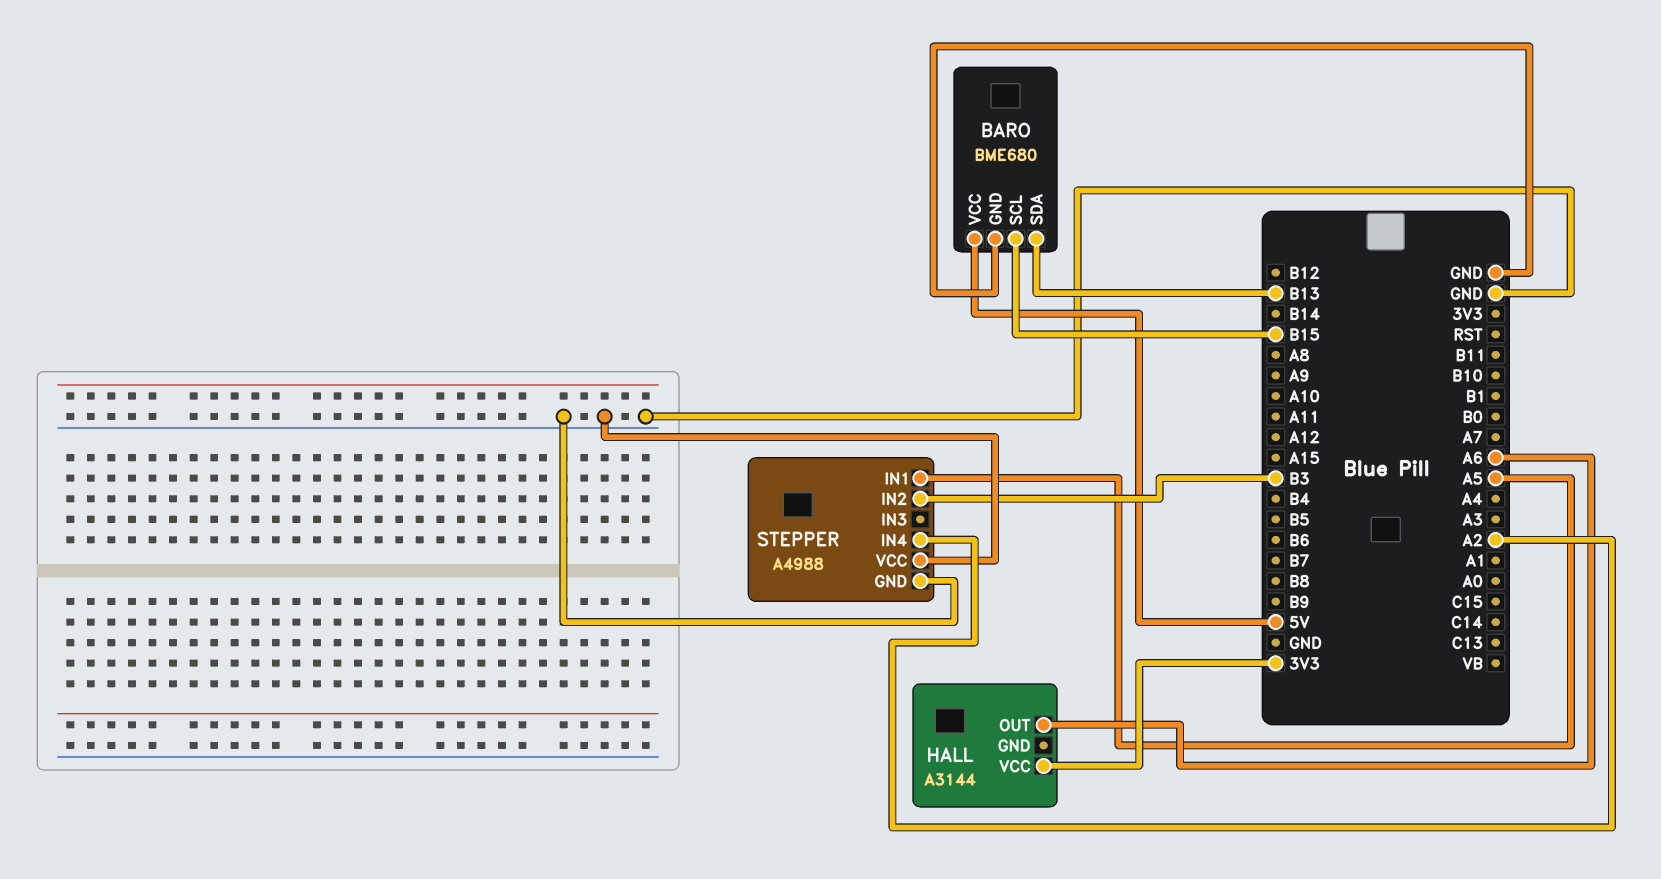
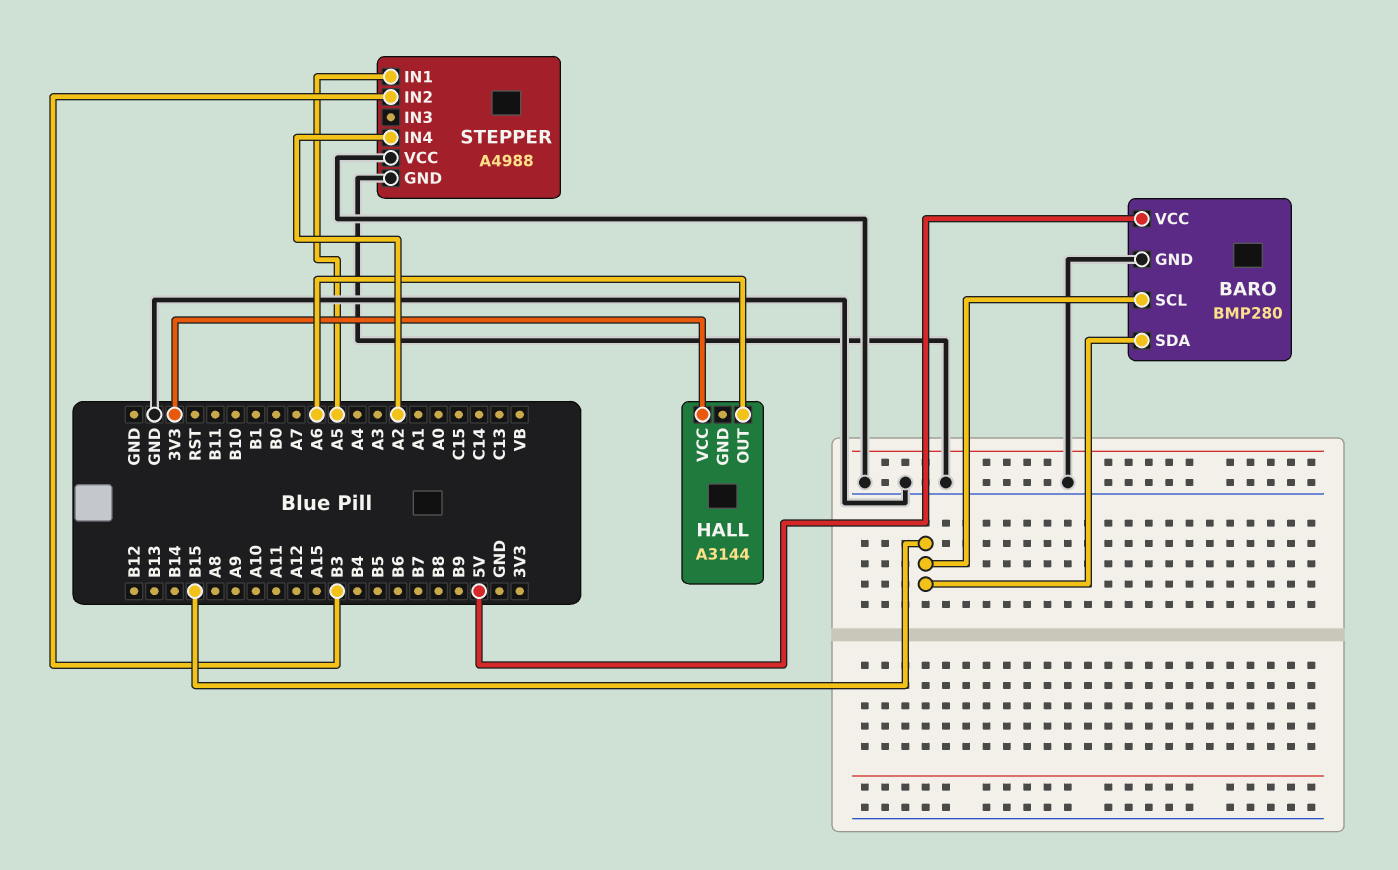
BARO: BME680 -> BMP280
BARO pin SDA: B13 -> B15

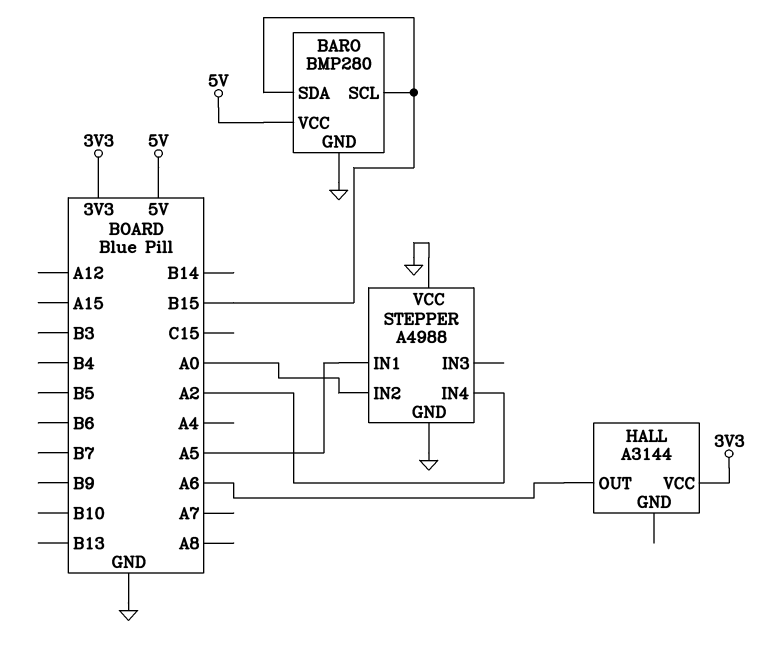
STEPPER pin IN2: B3 -> A0

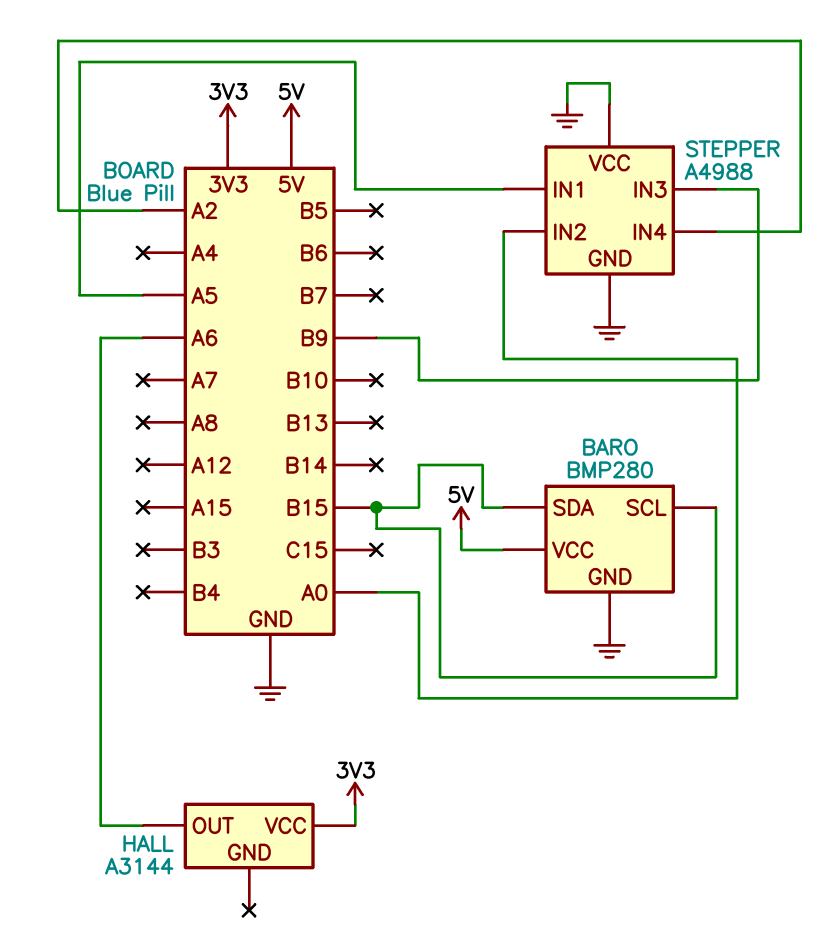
STEPPER pin IN3: none -> B9

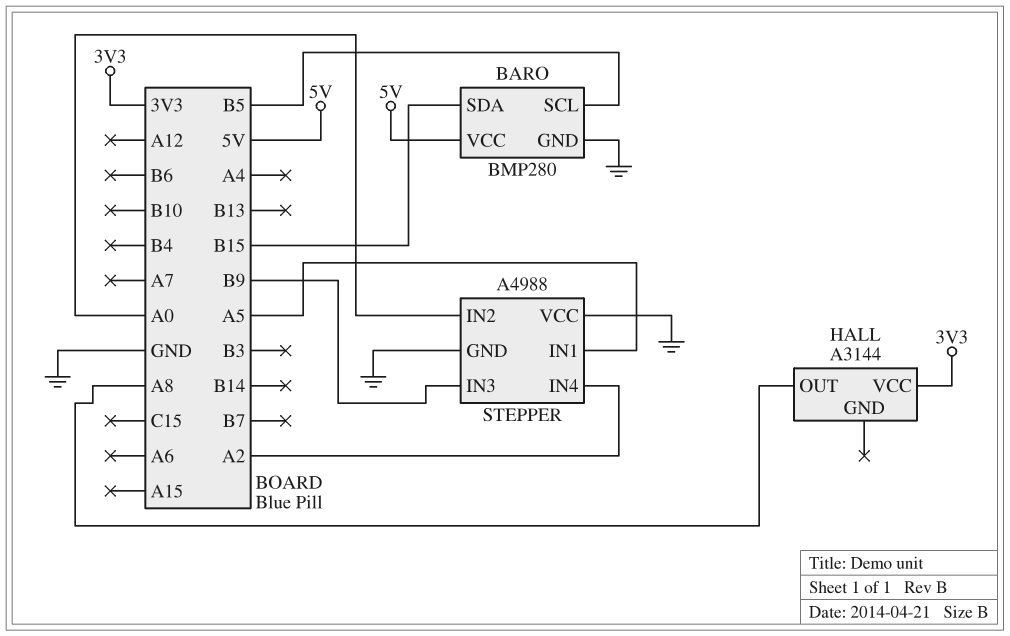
BARO pin SCL: B15 -> B5
HALL pin OUT: A6 -> A8

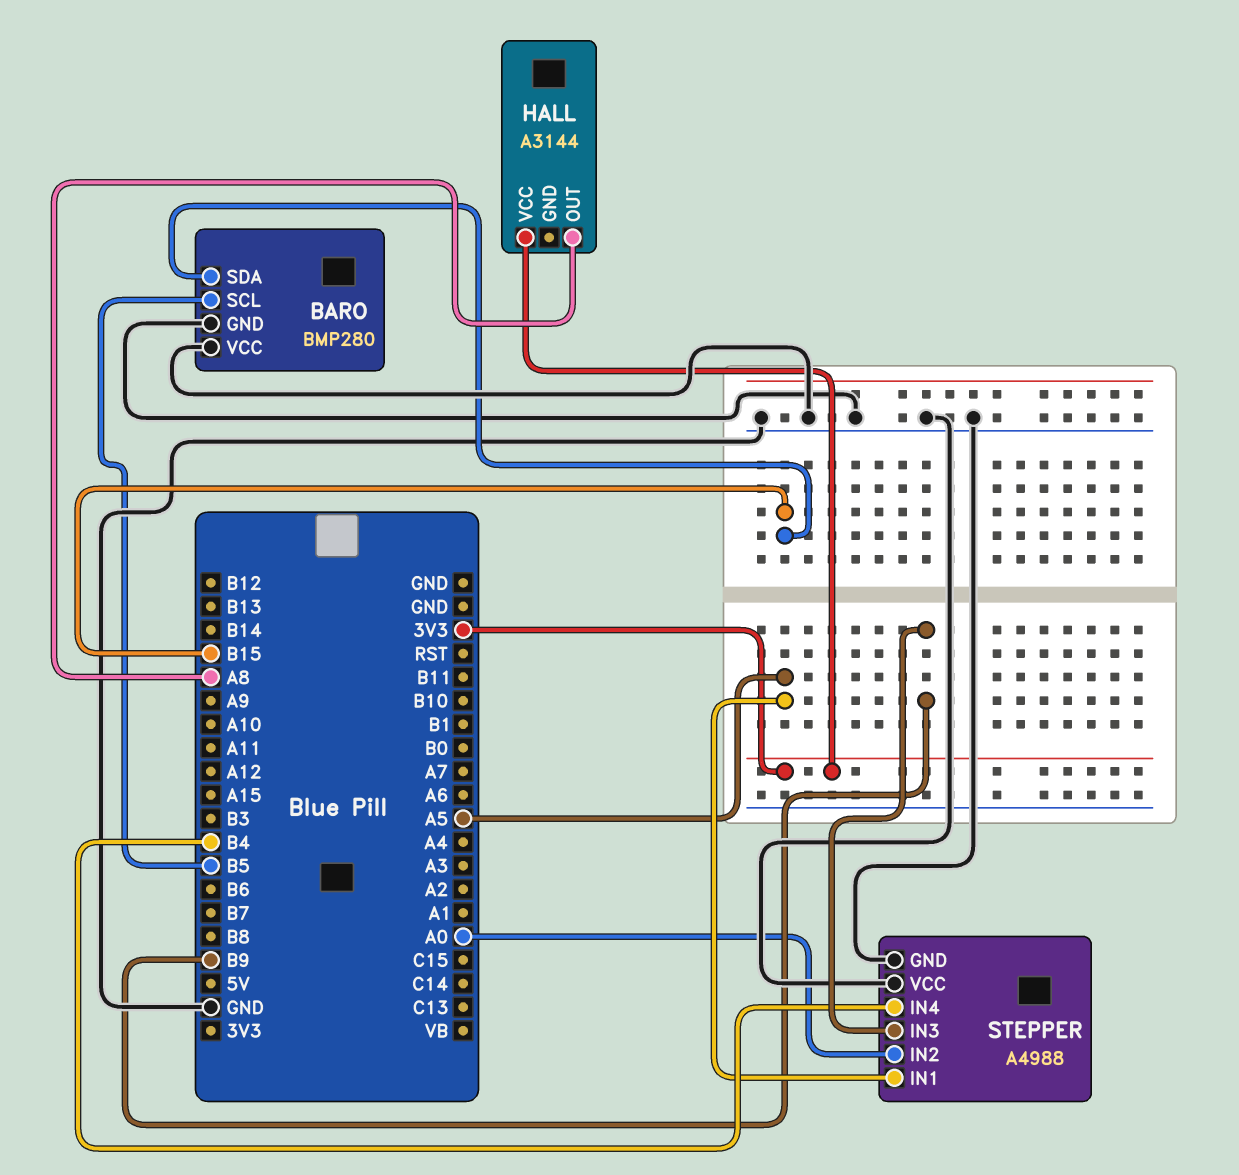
BARO pin VCC: 5V -> GND
STEPPER pin IN4: A2 -> B4

